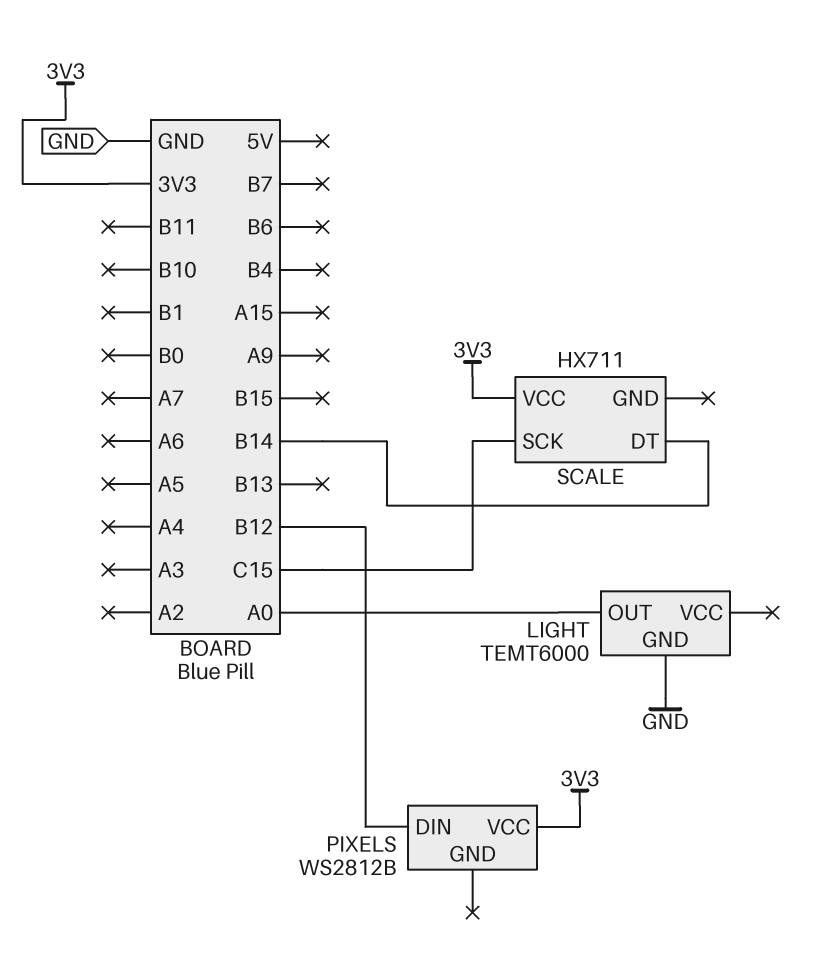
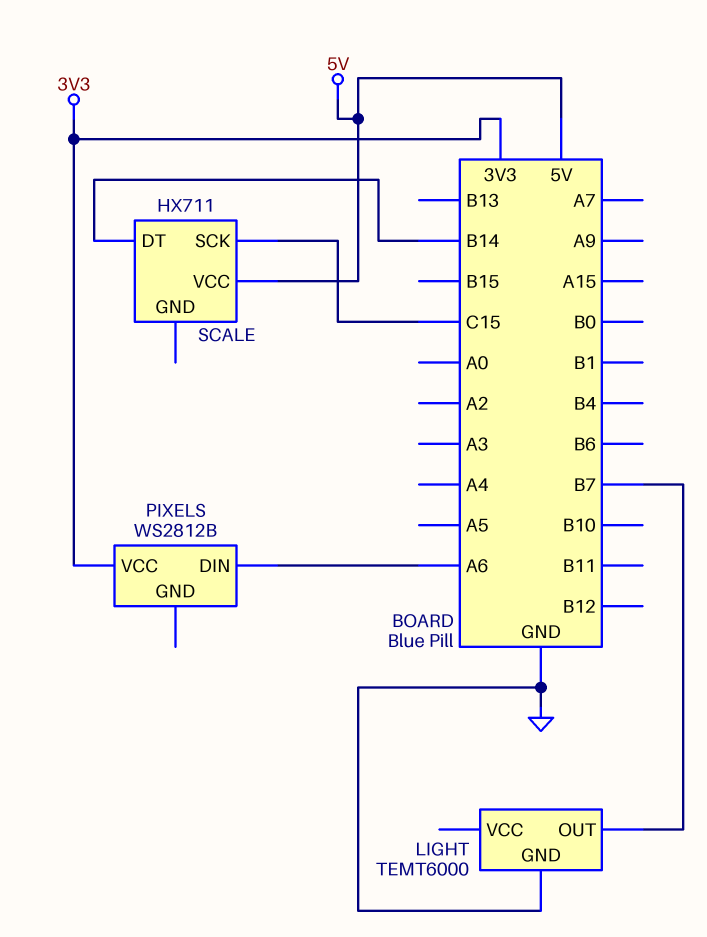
LIGHT pin OUT: A0 -> B7
PIXELS pin DIN: B12 -> A6
SCALE pin VCC: 3V3 -> 5V

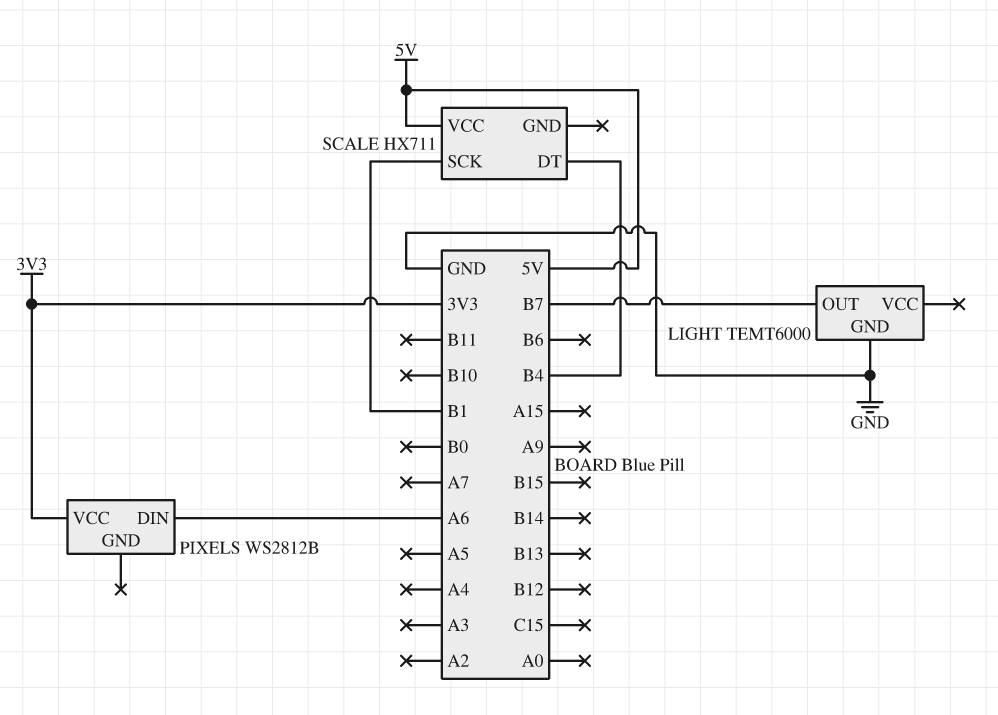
SCALE pin DT: B14 -> B4
SCALE pin SCK: C15 -> B1

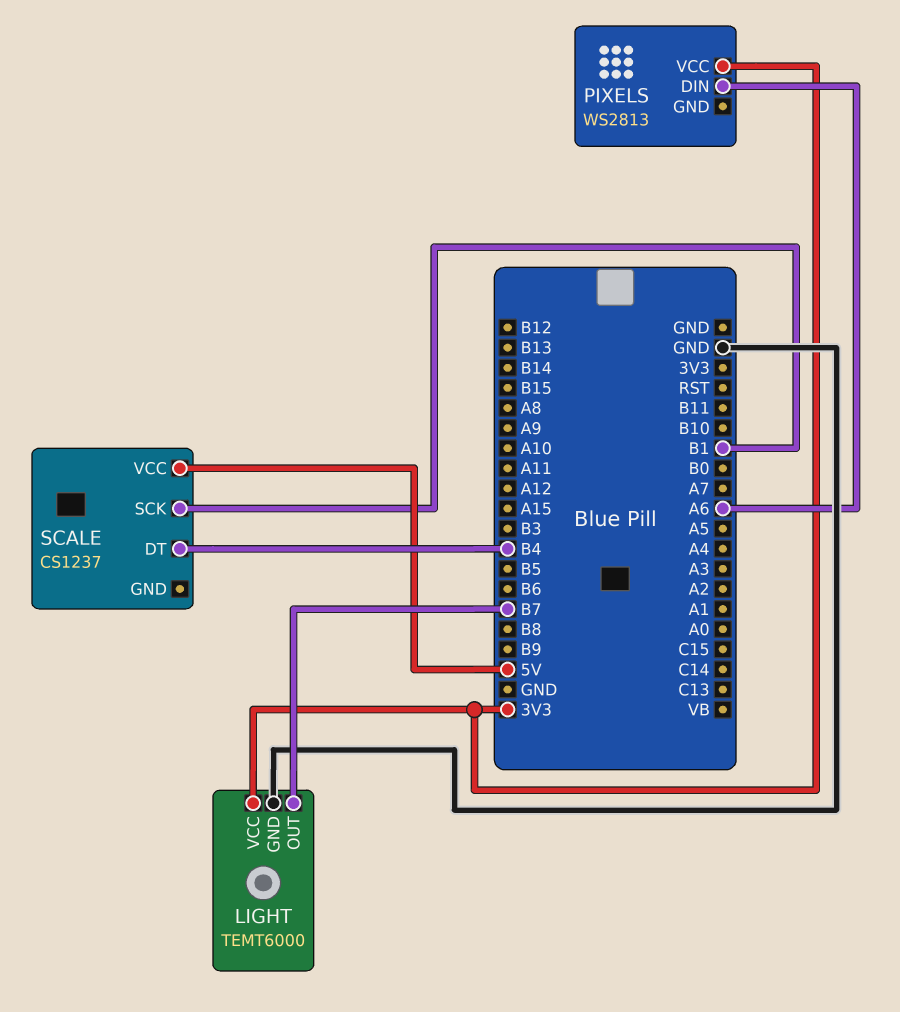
LIGHT pin VCC: none -> 3V3
PIXELS: WS2812B -> WS2813
SCALE: HX711 -> CS1237

